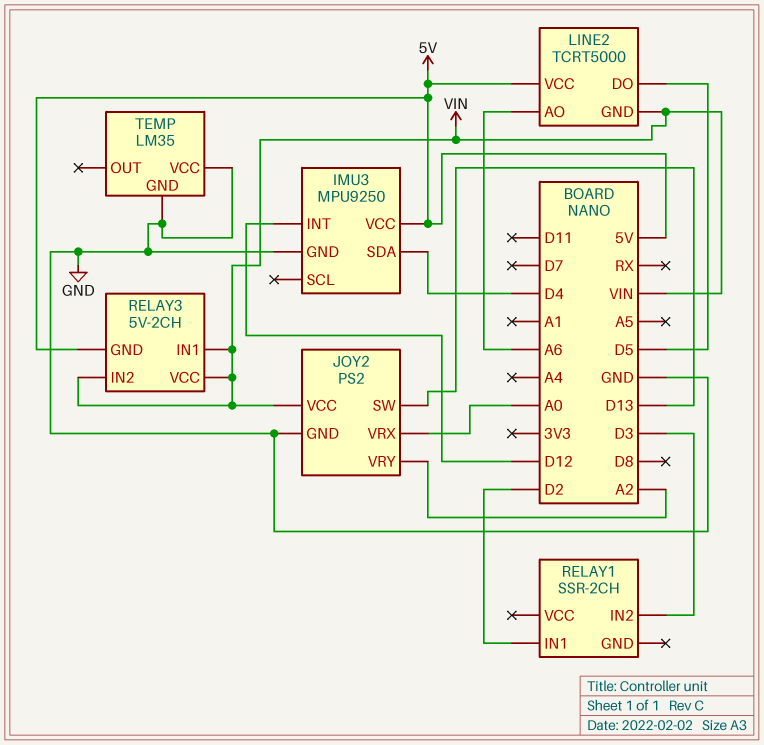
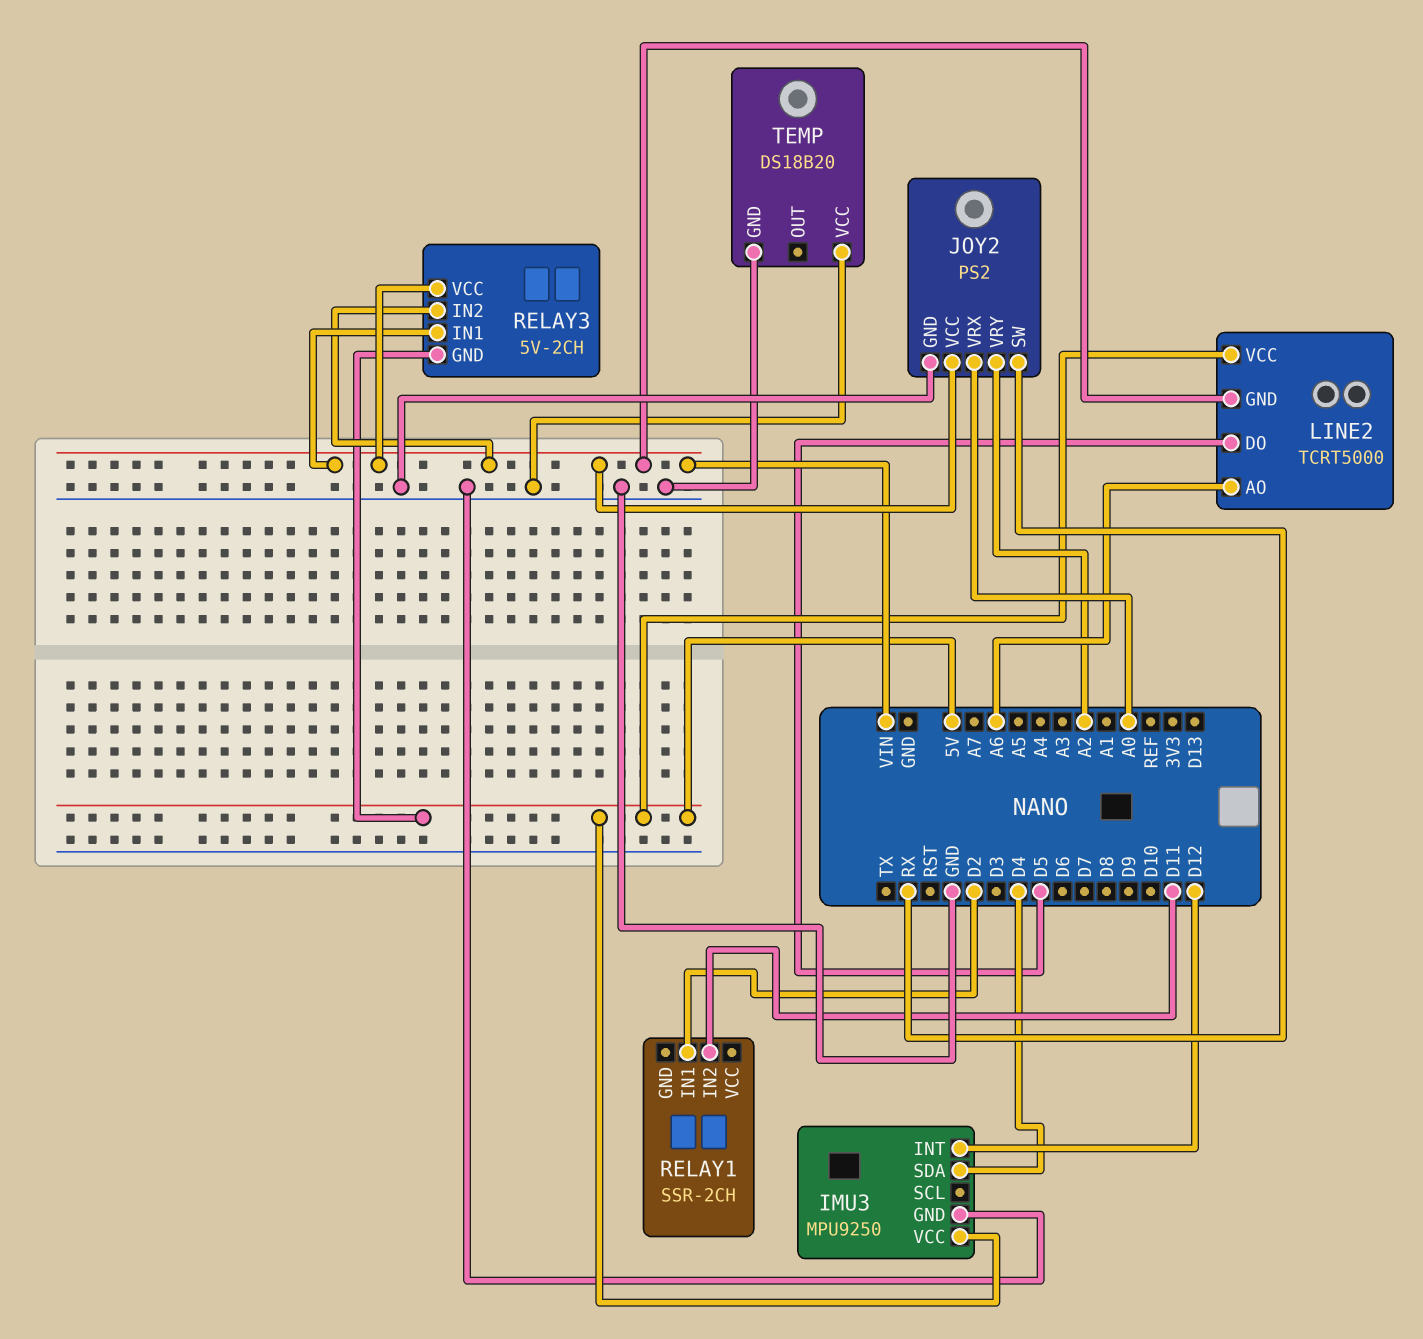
JOY2 pin SW: D13 -> RX
RELAY1 pin IN2: D3 -> D11
TEMP: LM35 -> DS18B20

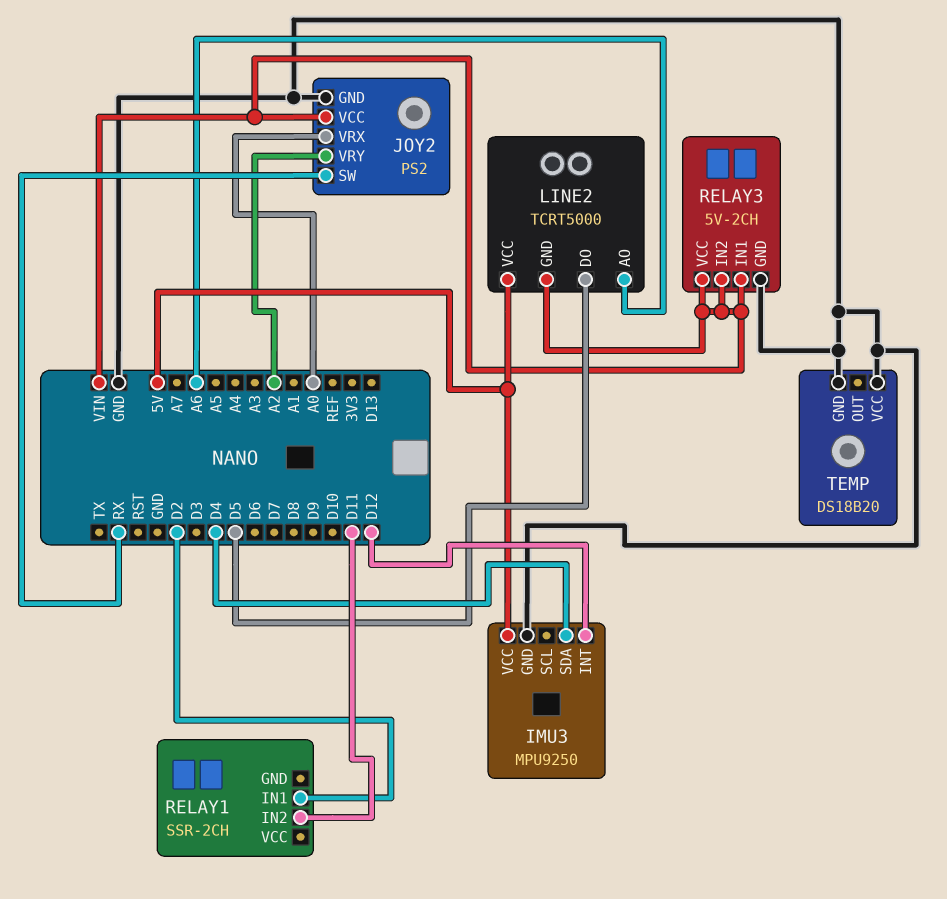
RELAY3 pin GND: 5V -> GND

